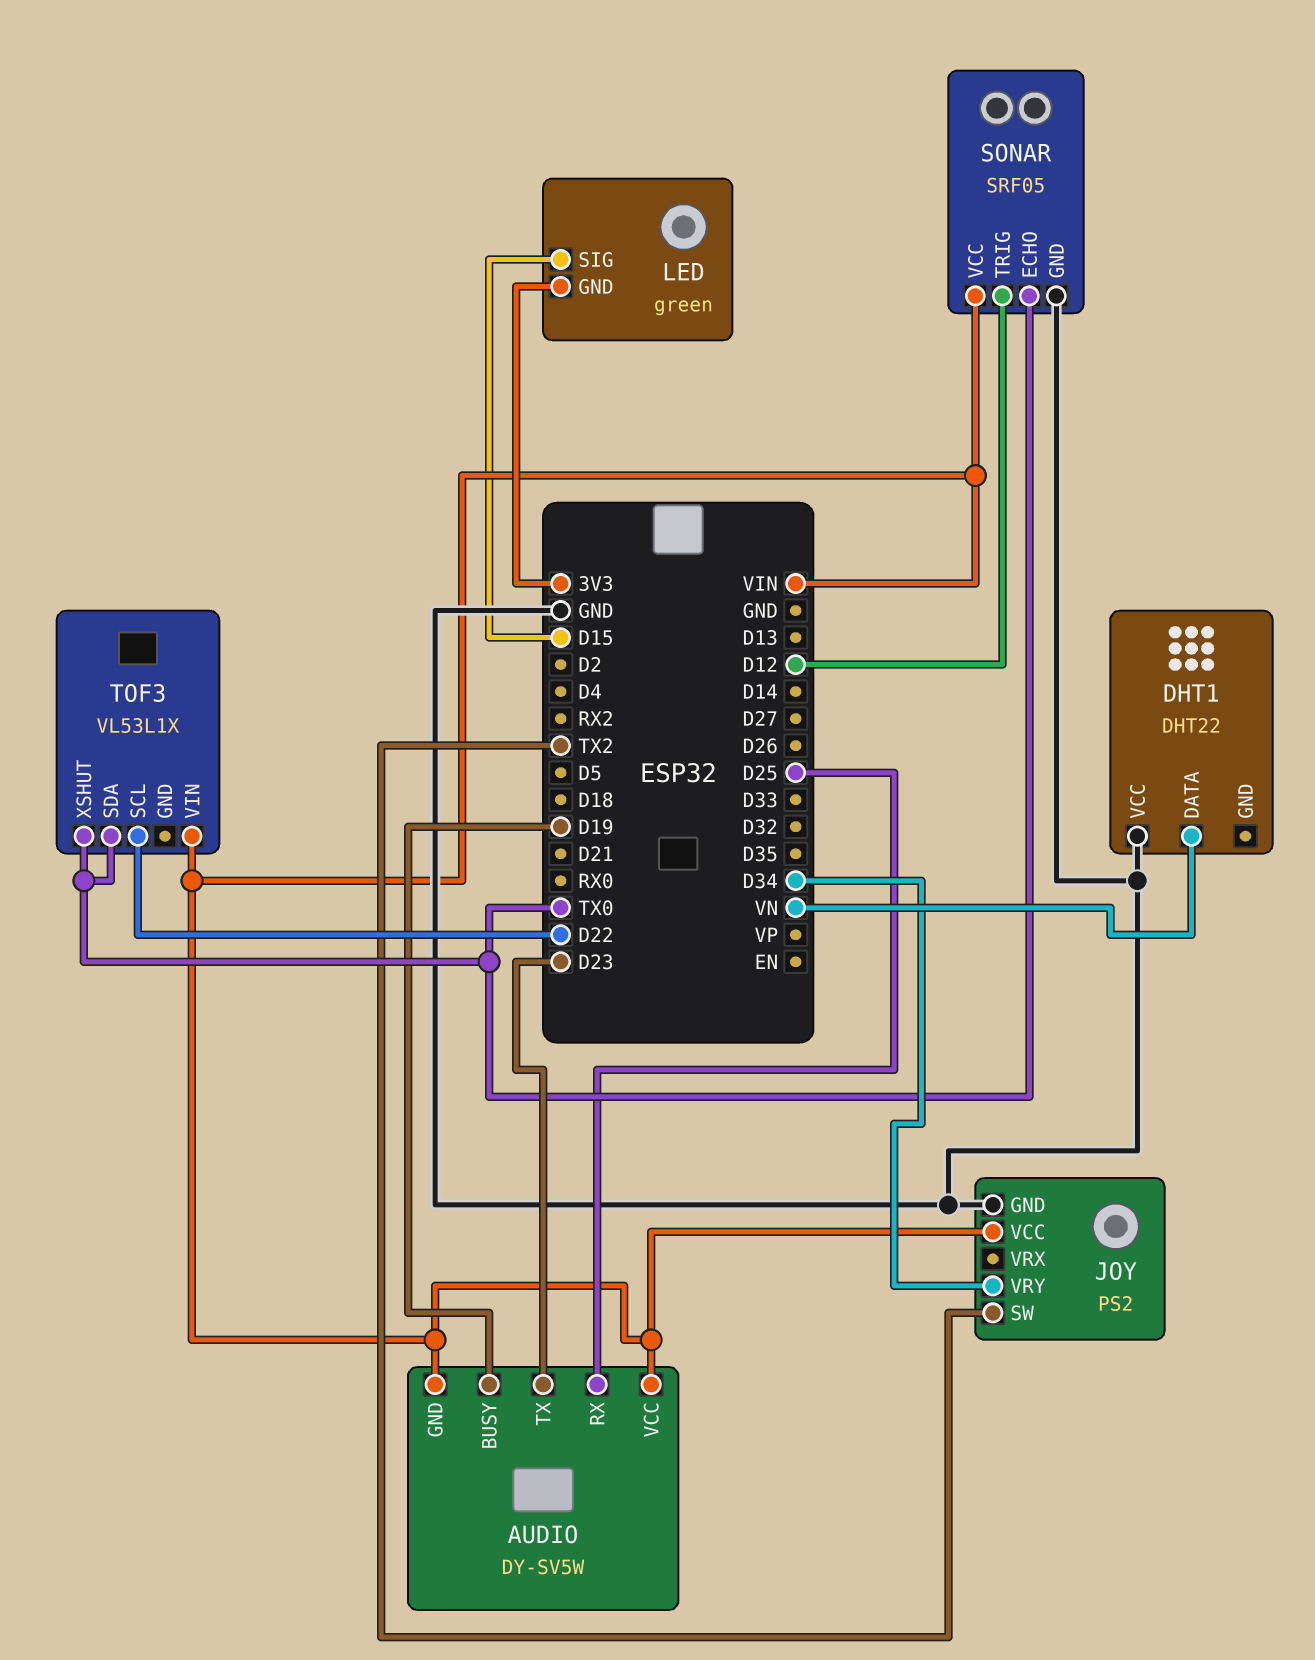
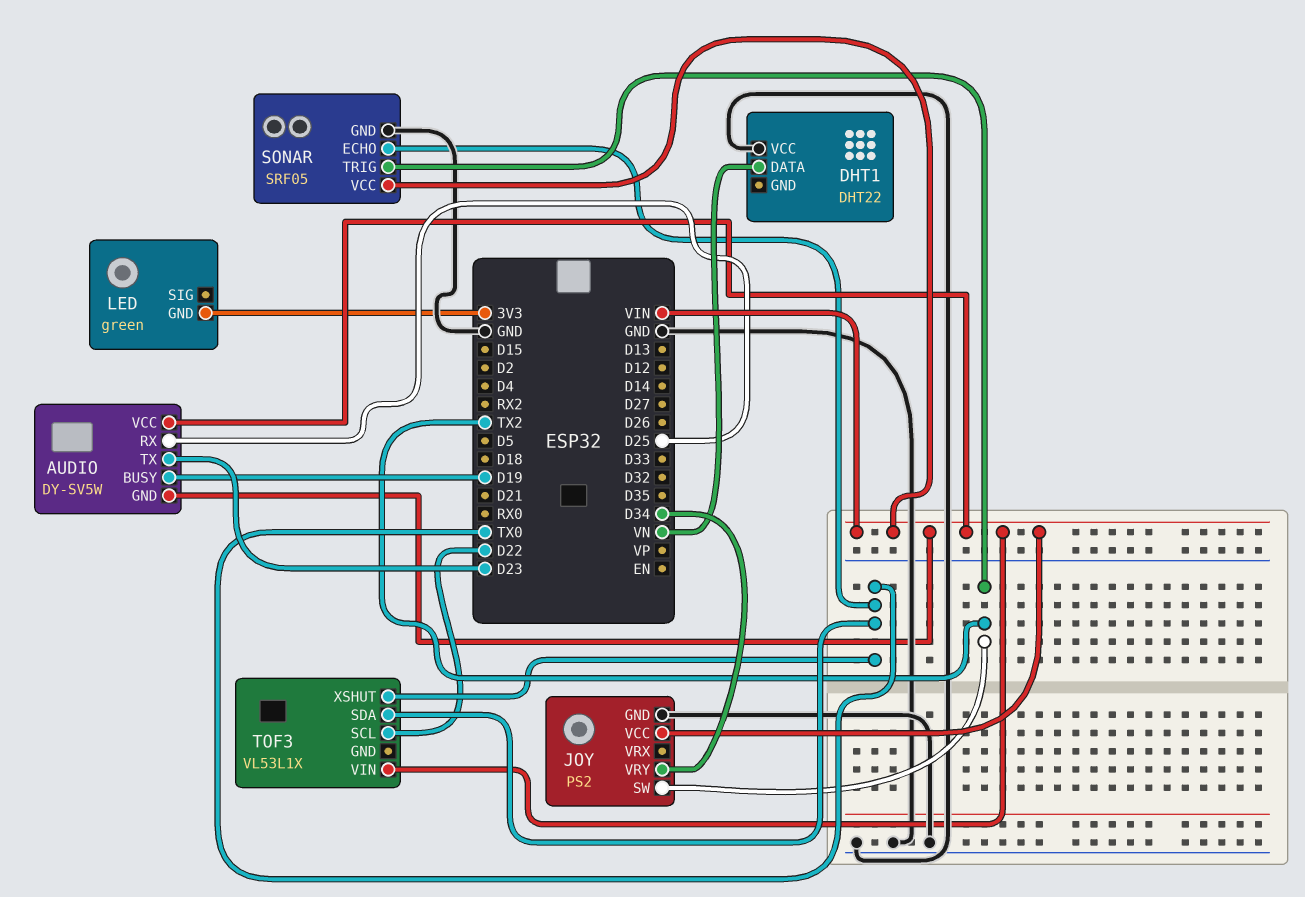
LED pin SIG: D15 -> none
SONAR pin TRIG: D12 -> TX2

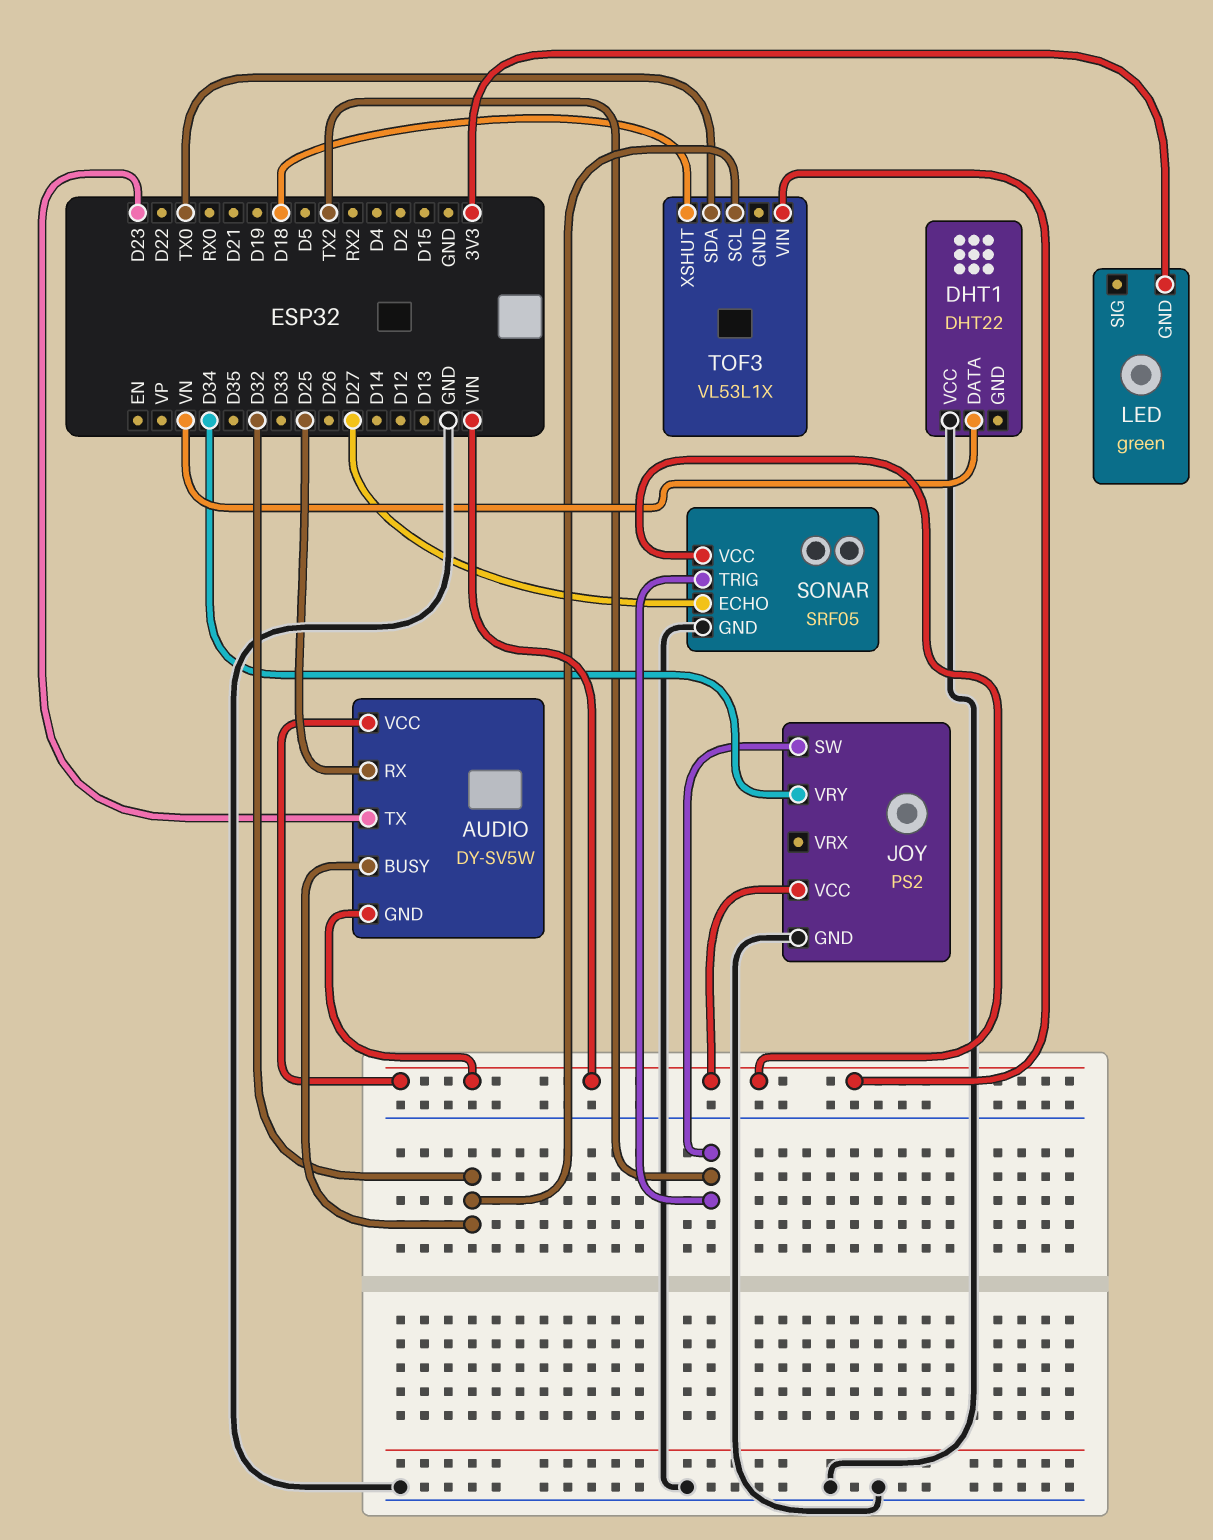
AUDIO pin BUSY: D19 -> D32
SONAR pin ECHO: TX0 -> D27
TOF3 pin SCL: D22 -> D32
TOF3 pin XSHUT: TX0 -> D18

